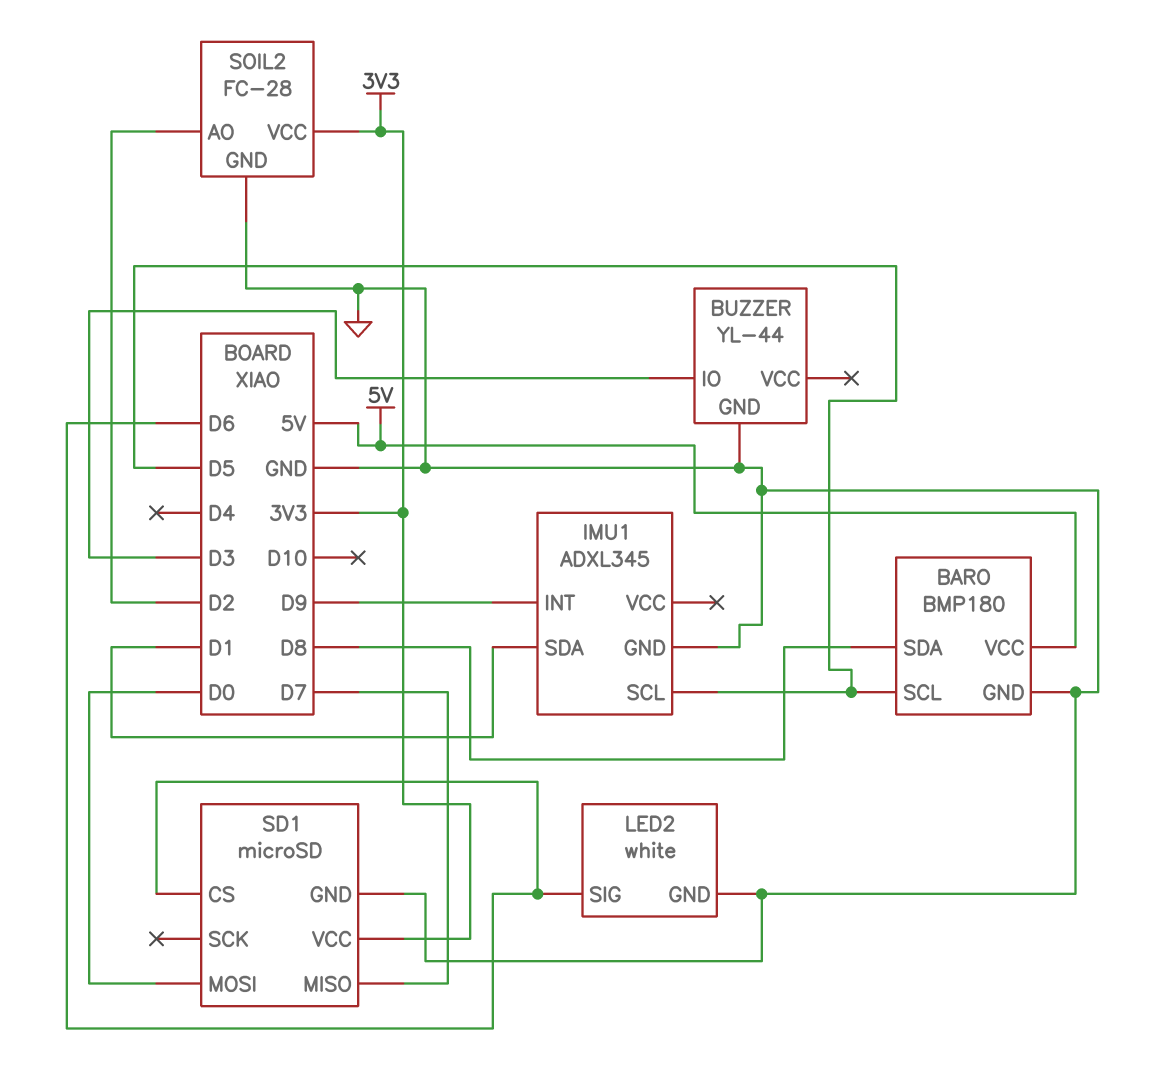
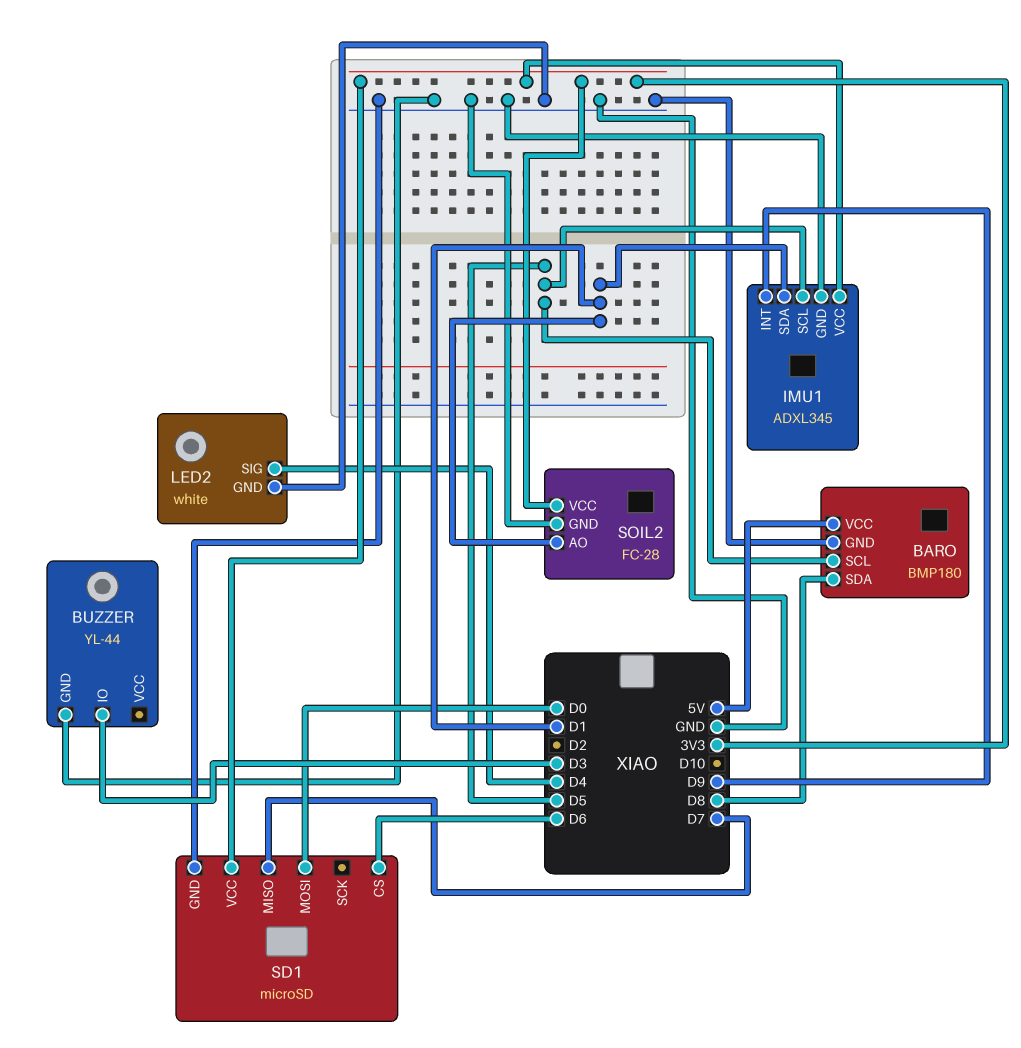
IMU1 pin VCC: none -> 3V3
LED2 pin SIG: D6 -> D4
SOIL2 pin AO: D2 -> D1

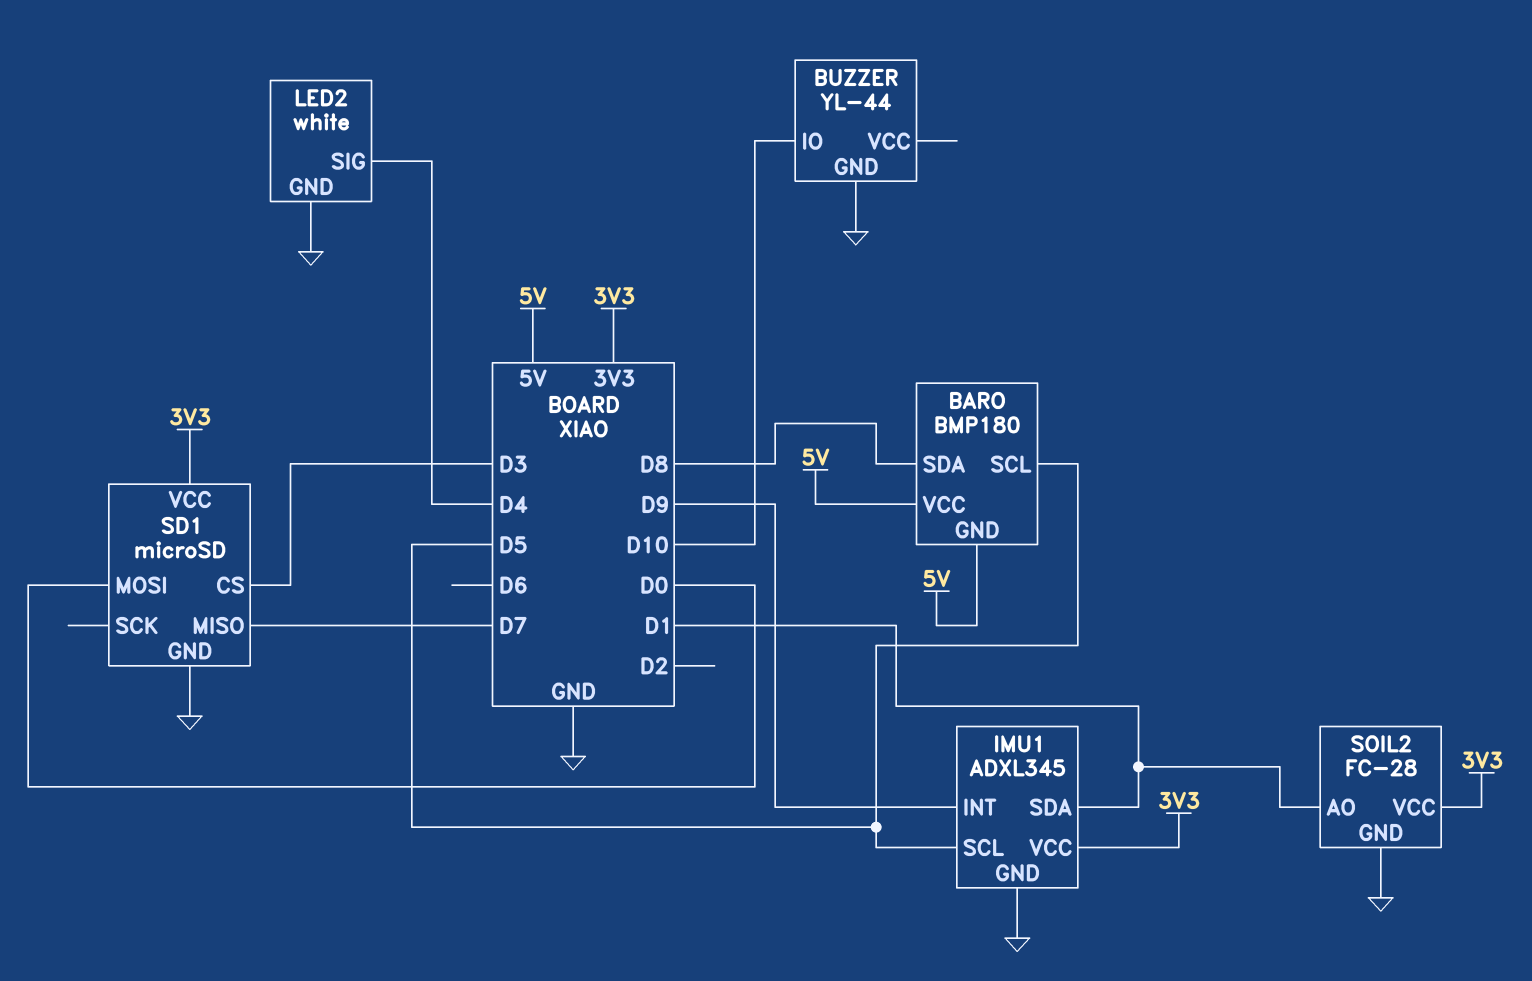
BARO pin GND: GND -> 5V
BUZZER pin IO: D3 -> D10
SD1 pin CS: D6 -> D3

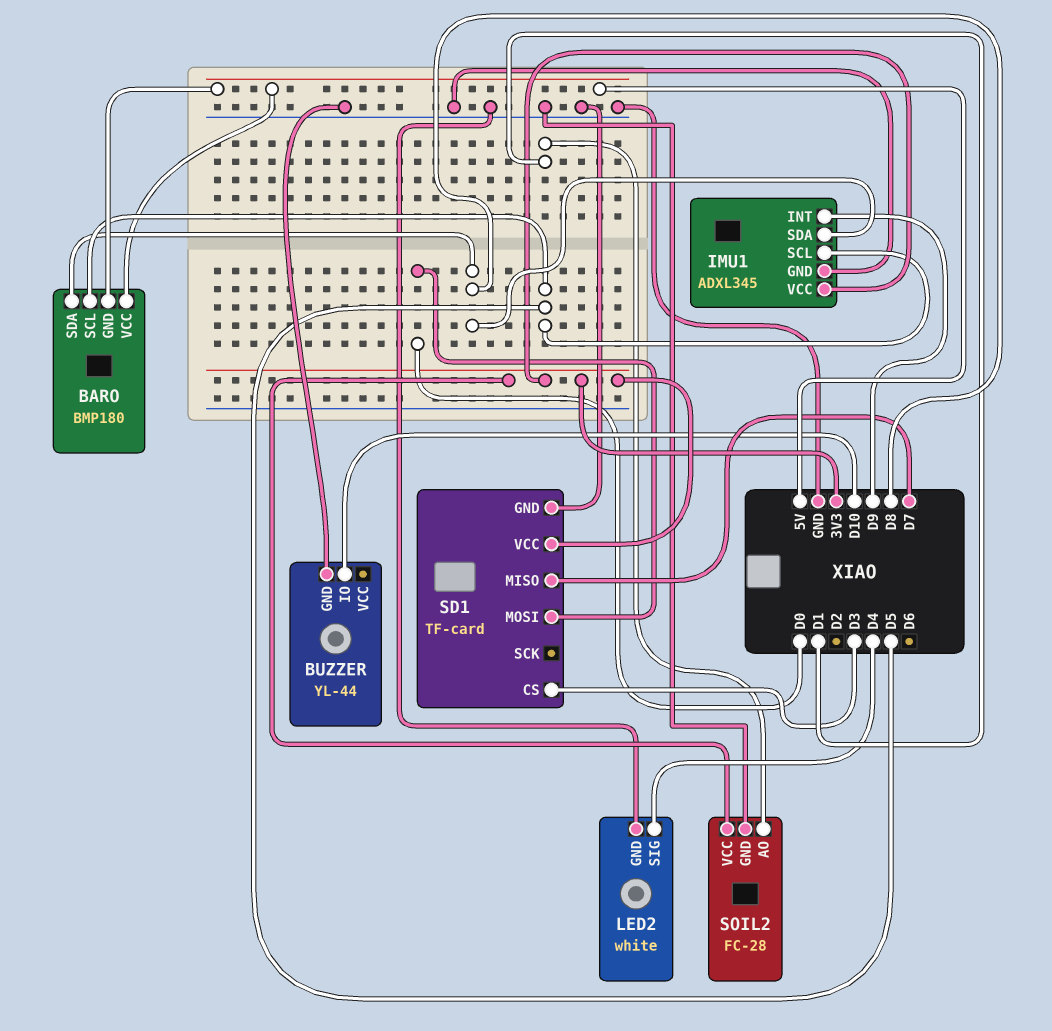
IMU1 pin SDA: D1 -> D8
SD1: microSD -> TF-card

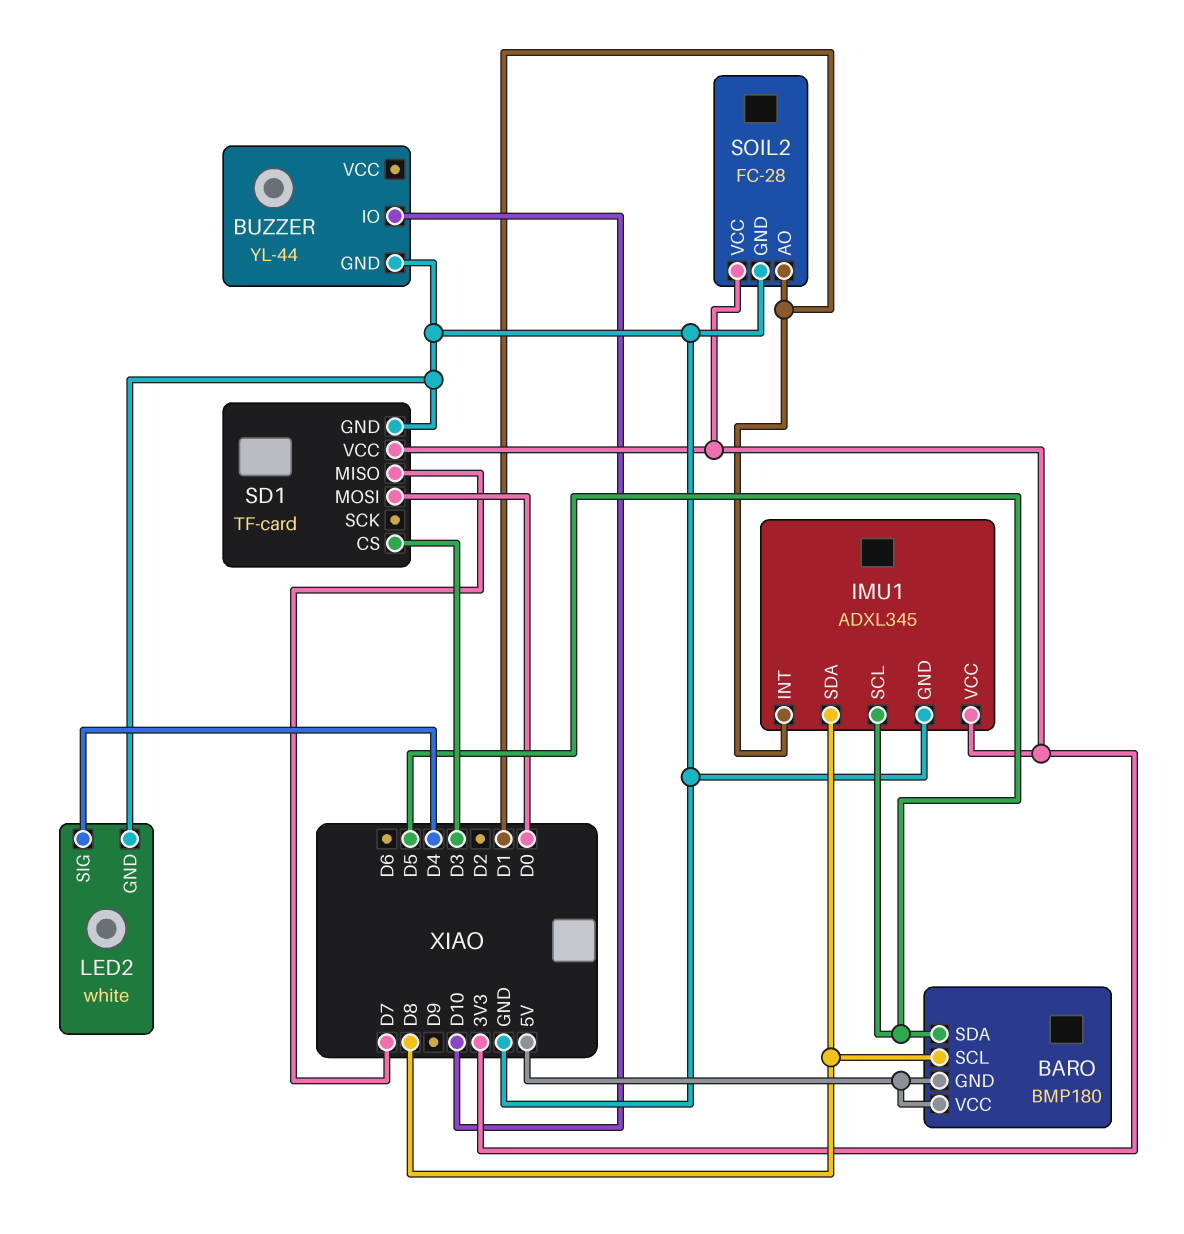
BARO pin SCL: D5 -> D8
BARO pin SDA: D8 -> D5
IMU1 pin INT: D9 -> D1

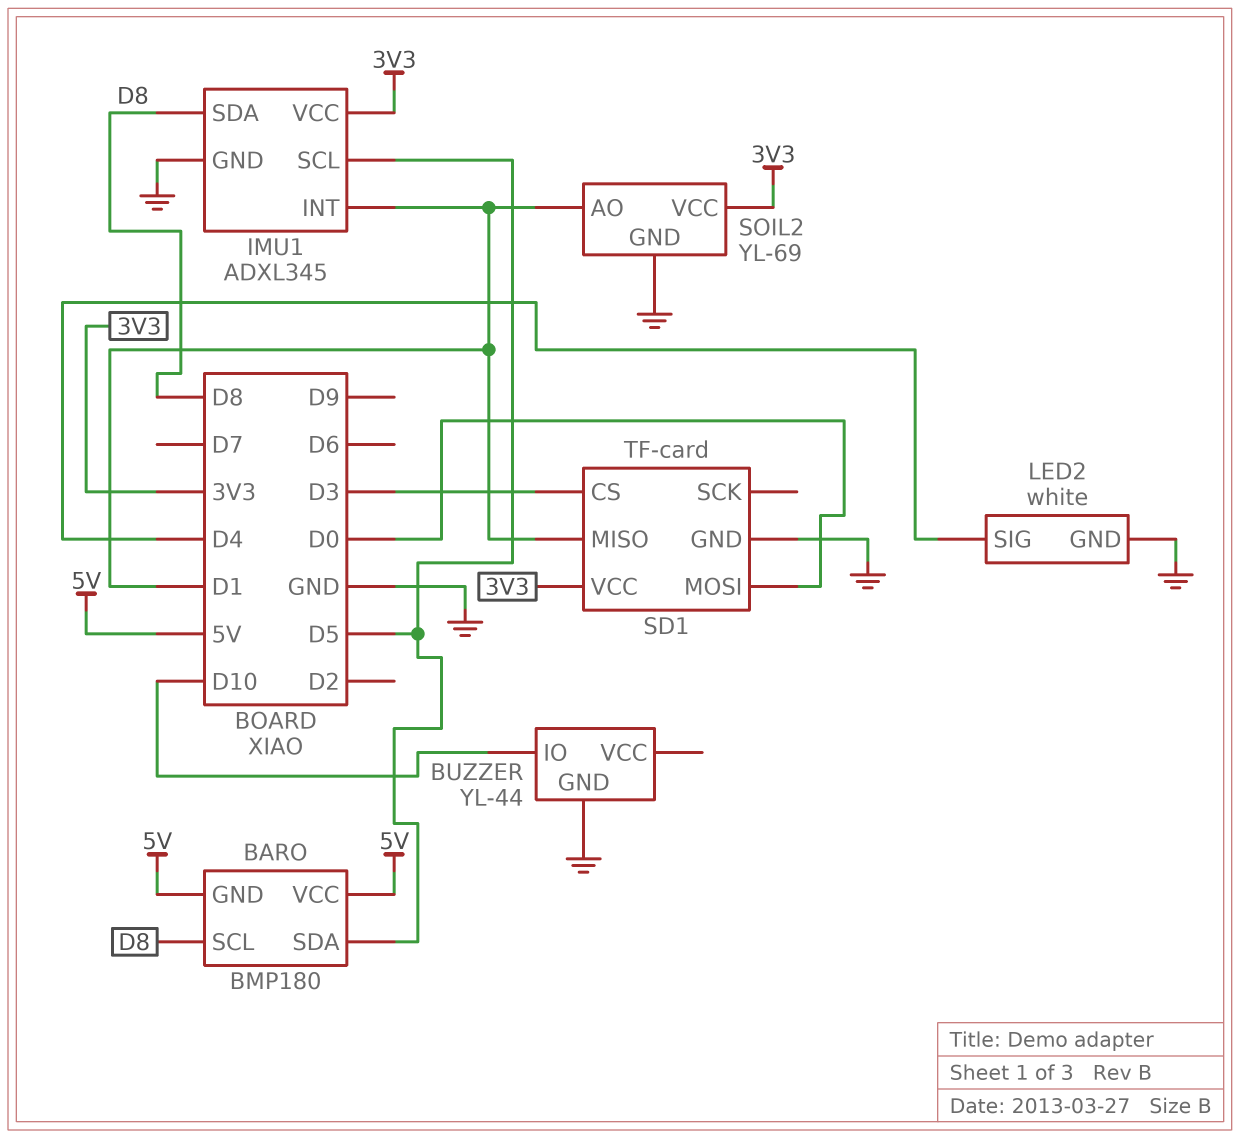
SD1 pin MISO: D7 -> D1
SOIL2: FC-28 -> YL-69

